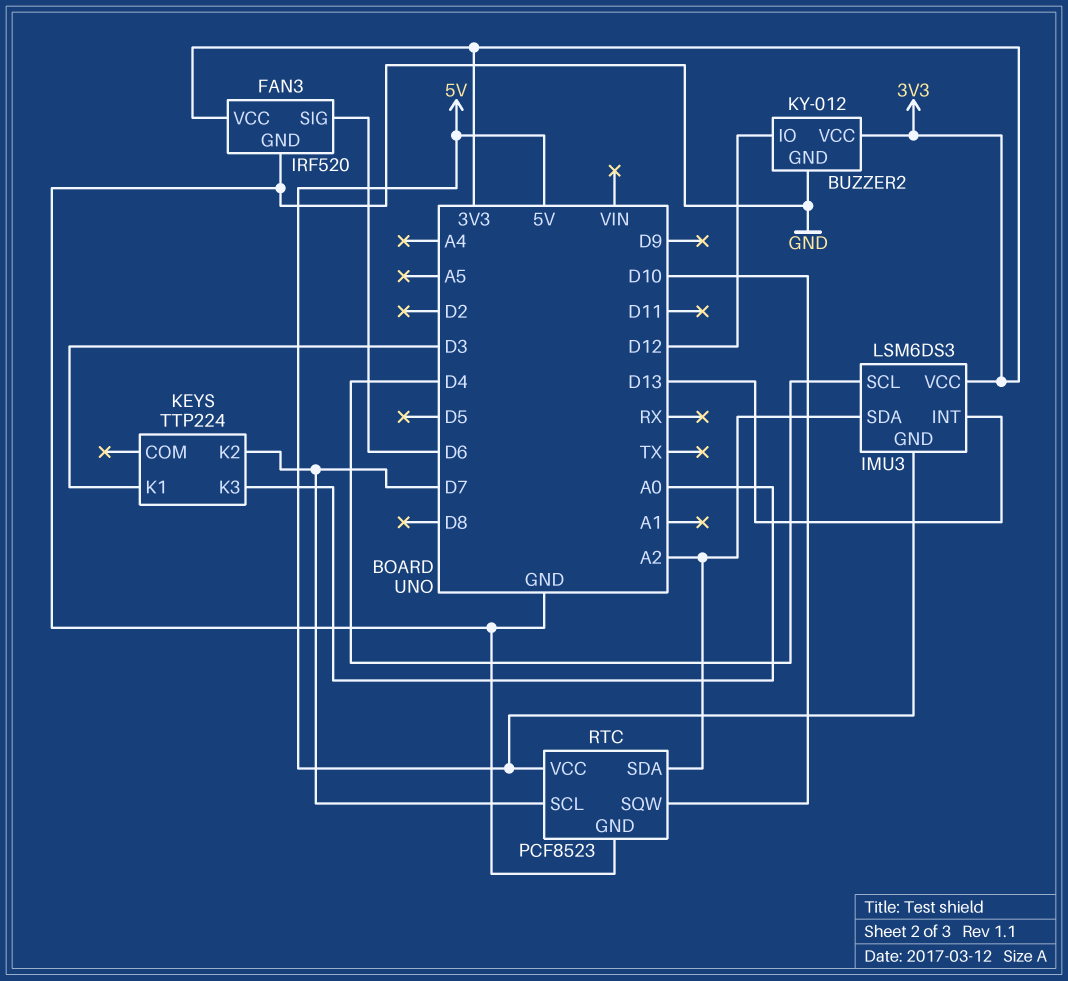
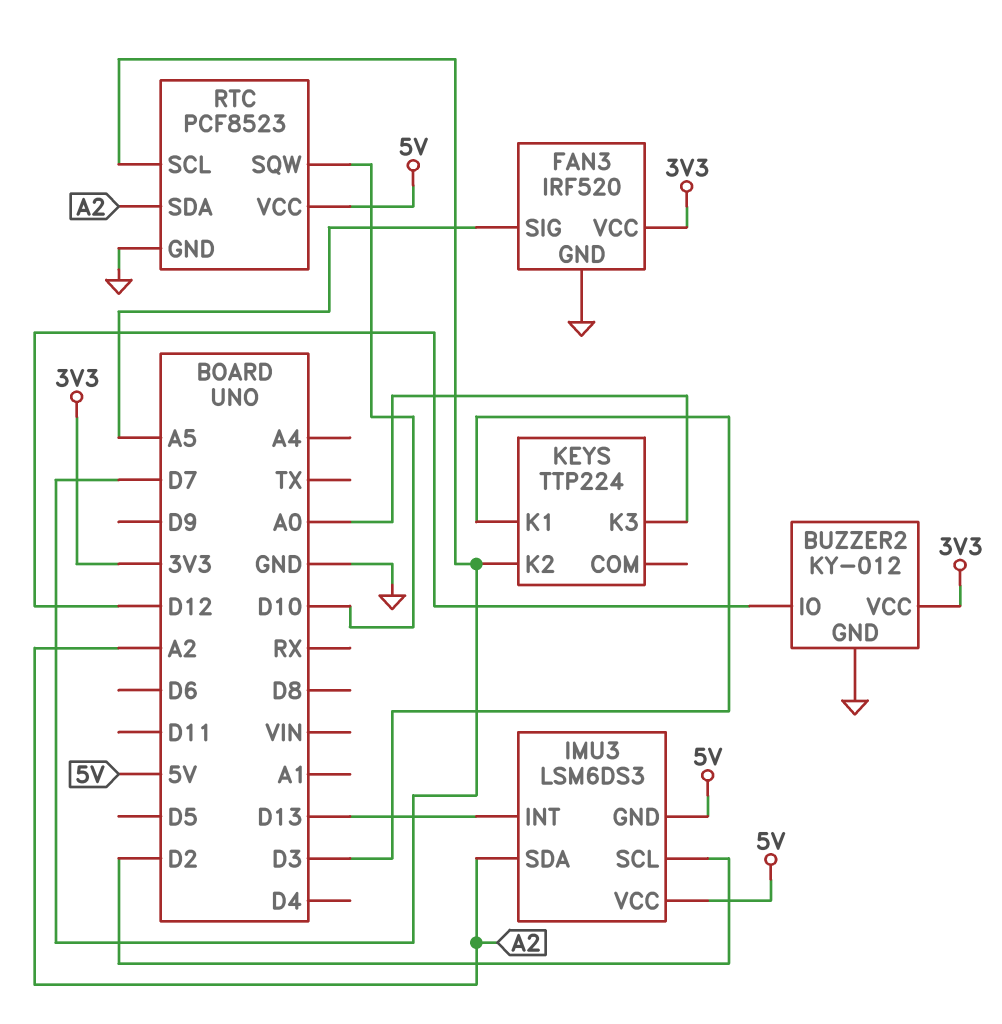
FAN3 pin SIG: D6 -> A5
IMU3 pin SCL: D4 -> D2
IMU3 pin VCC: 3V3 -> 5V

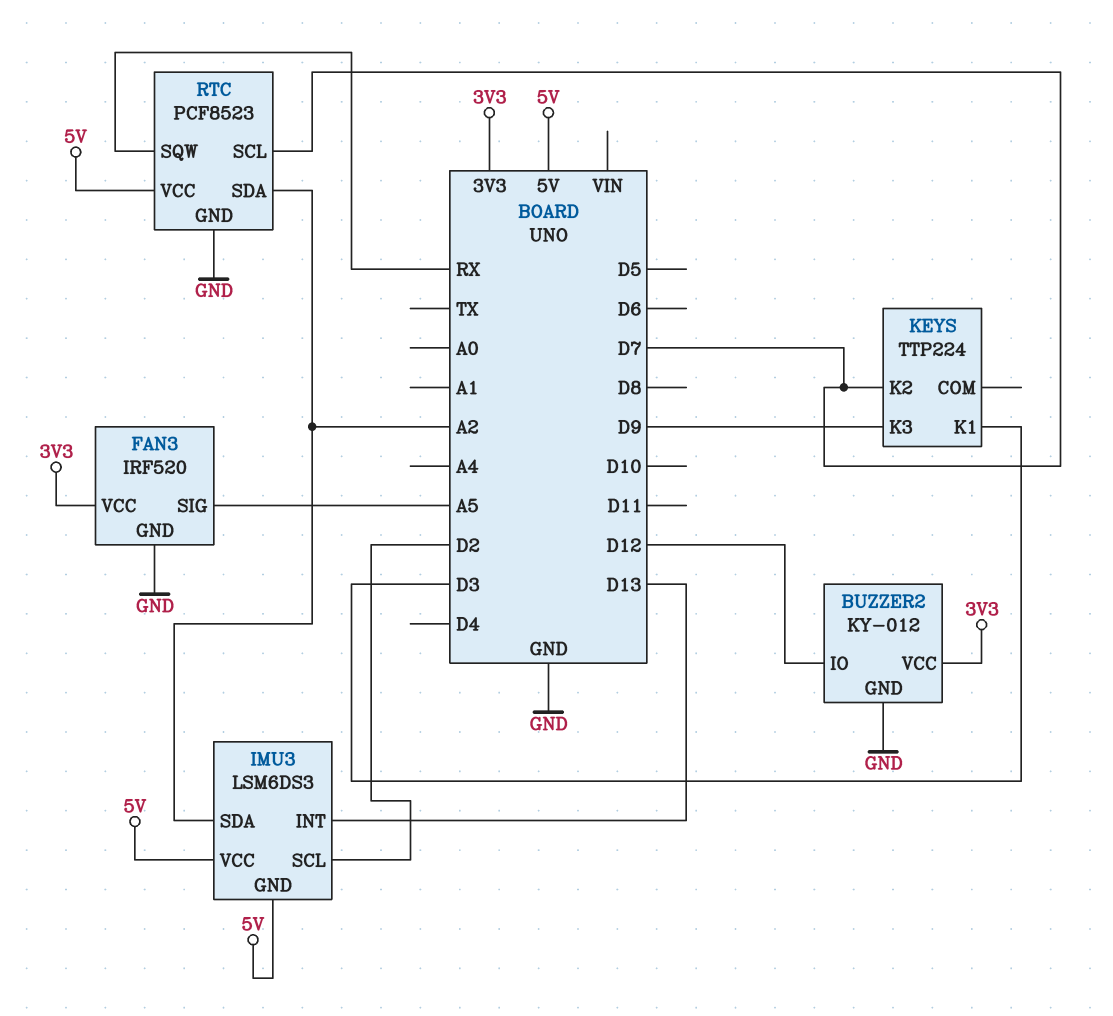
KEYS pin K3: A0 -> D9
RTC pin SQW: D10 -> RX

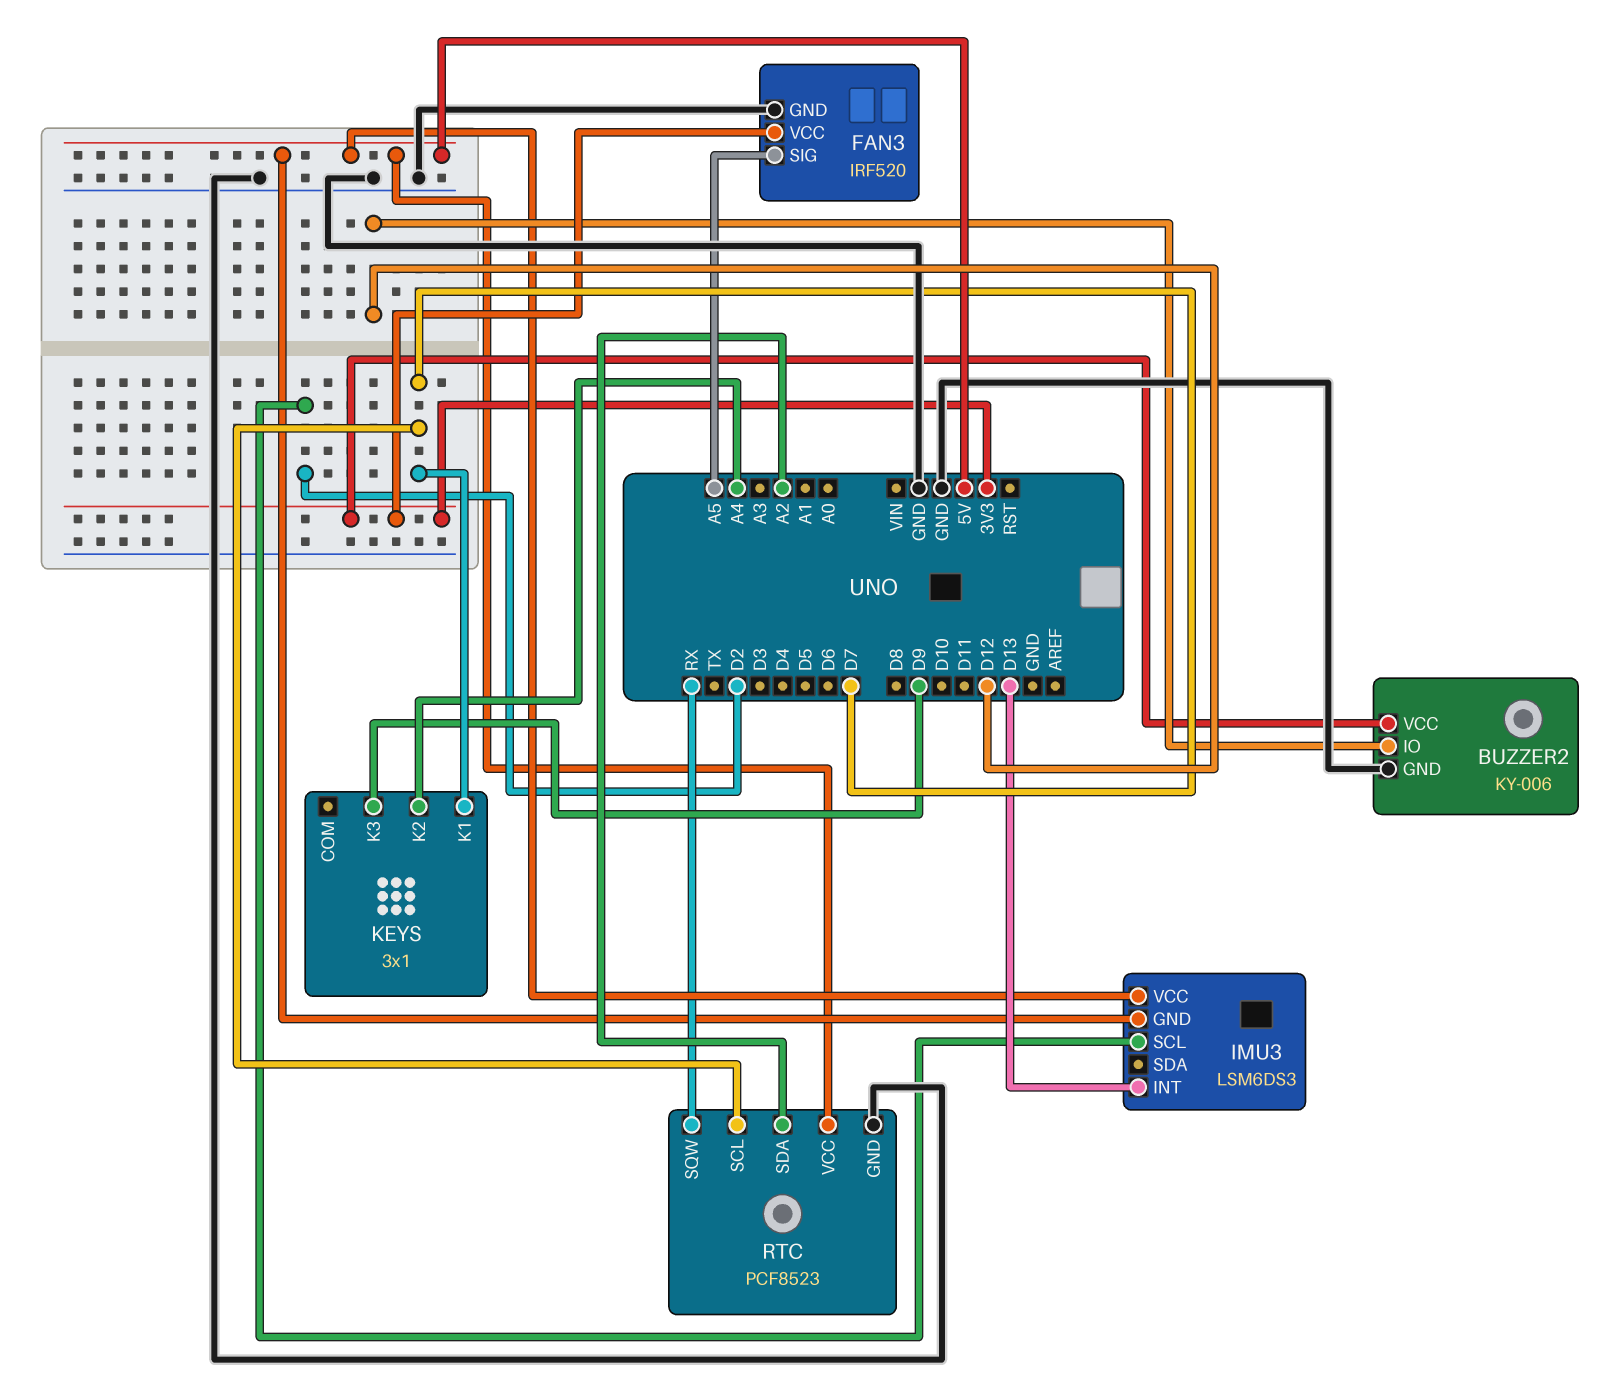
BUZZER2: KY-012 -> KY-006
IMU3 pin SDA: A2 -> none
KEYS: TTP224 -> 3x1
KEYS pin K1: D3 -> D7
KEYS pin K2: D7 -> A4

